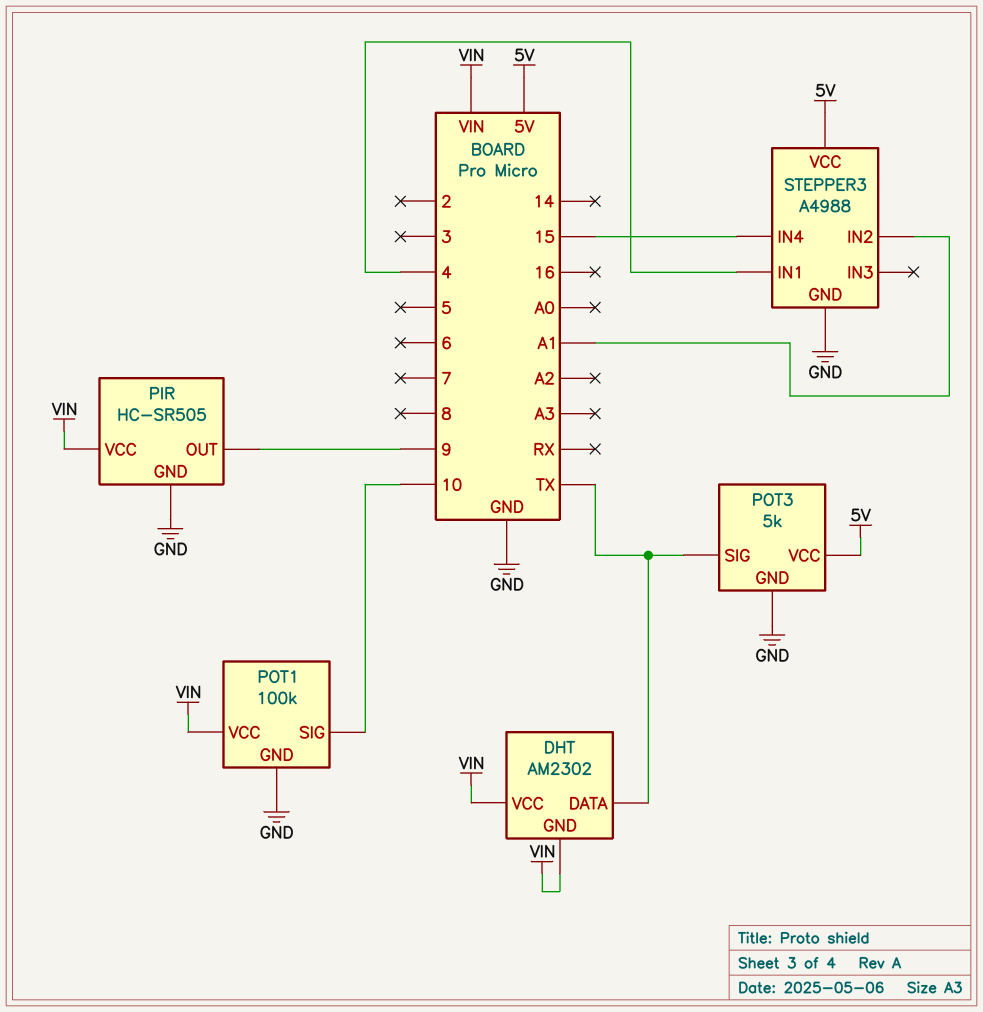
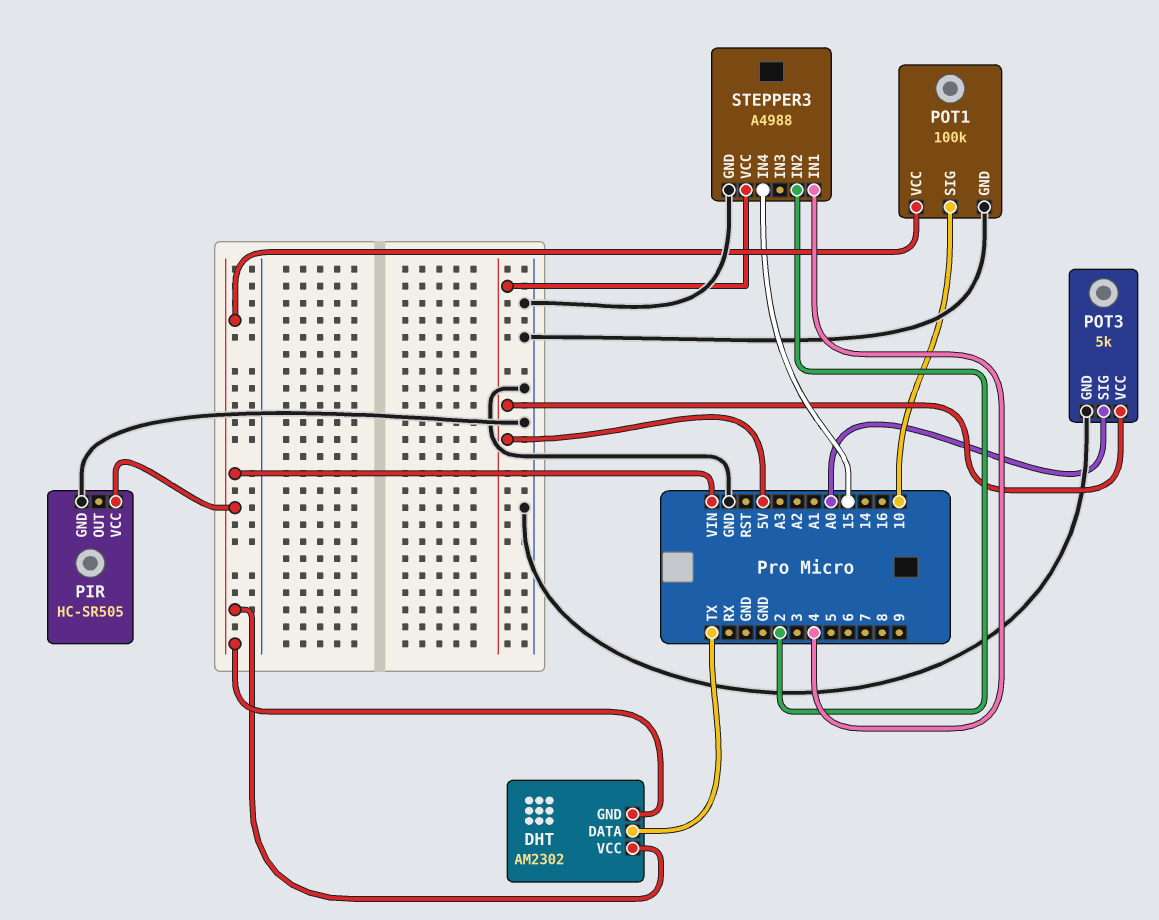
PIR pin OUT: 9 -> none
POT3 pin SIG: TX -> A0
STEPPER3 pin IN2: A1 -> 2

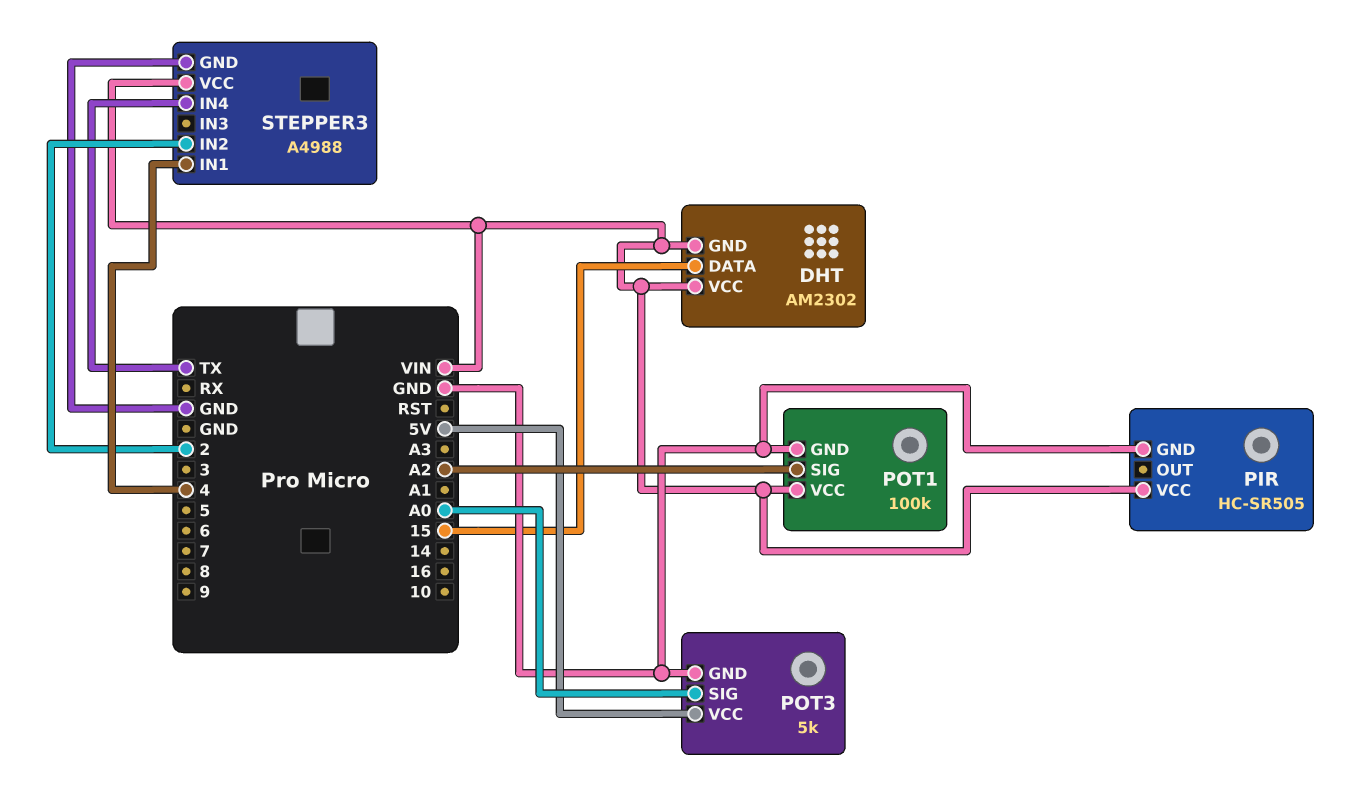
DHT pin DATA: TX -> 15
POT1 pin SIG: 10 -> A2
STEPPER3 pin IN4: 15 -> TX
STEPPER3 pin VCC: 5V -> VIN

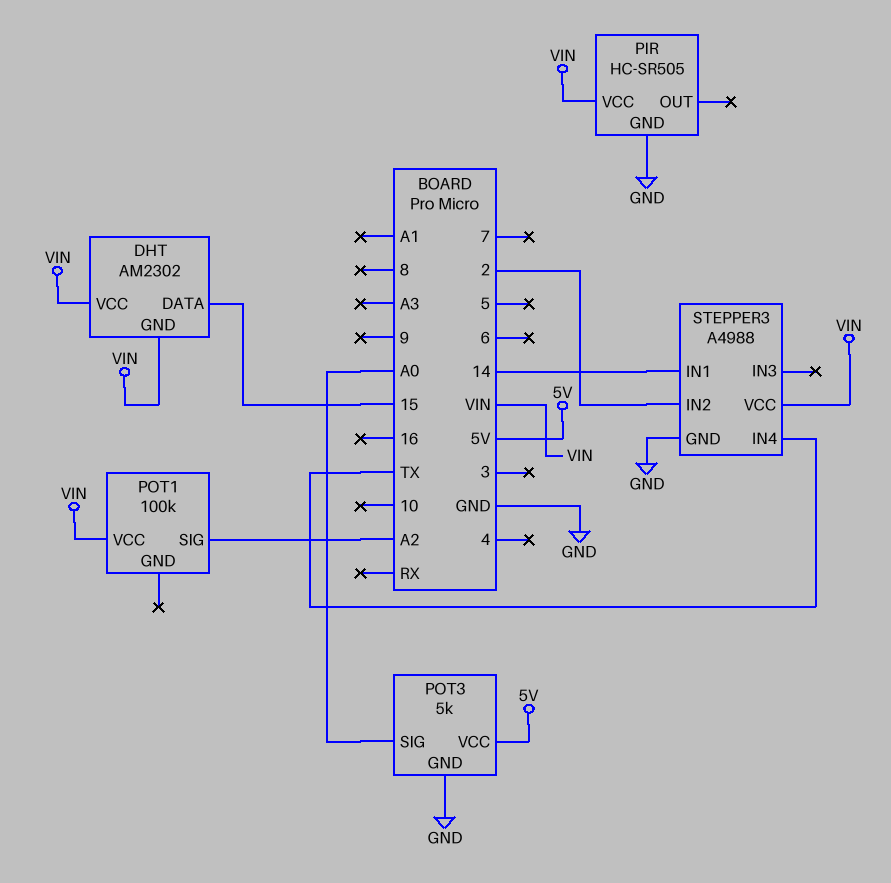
POT1 pin GND: GND -> none
STEPPER3 pin IN1: 4 -> 14

